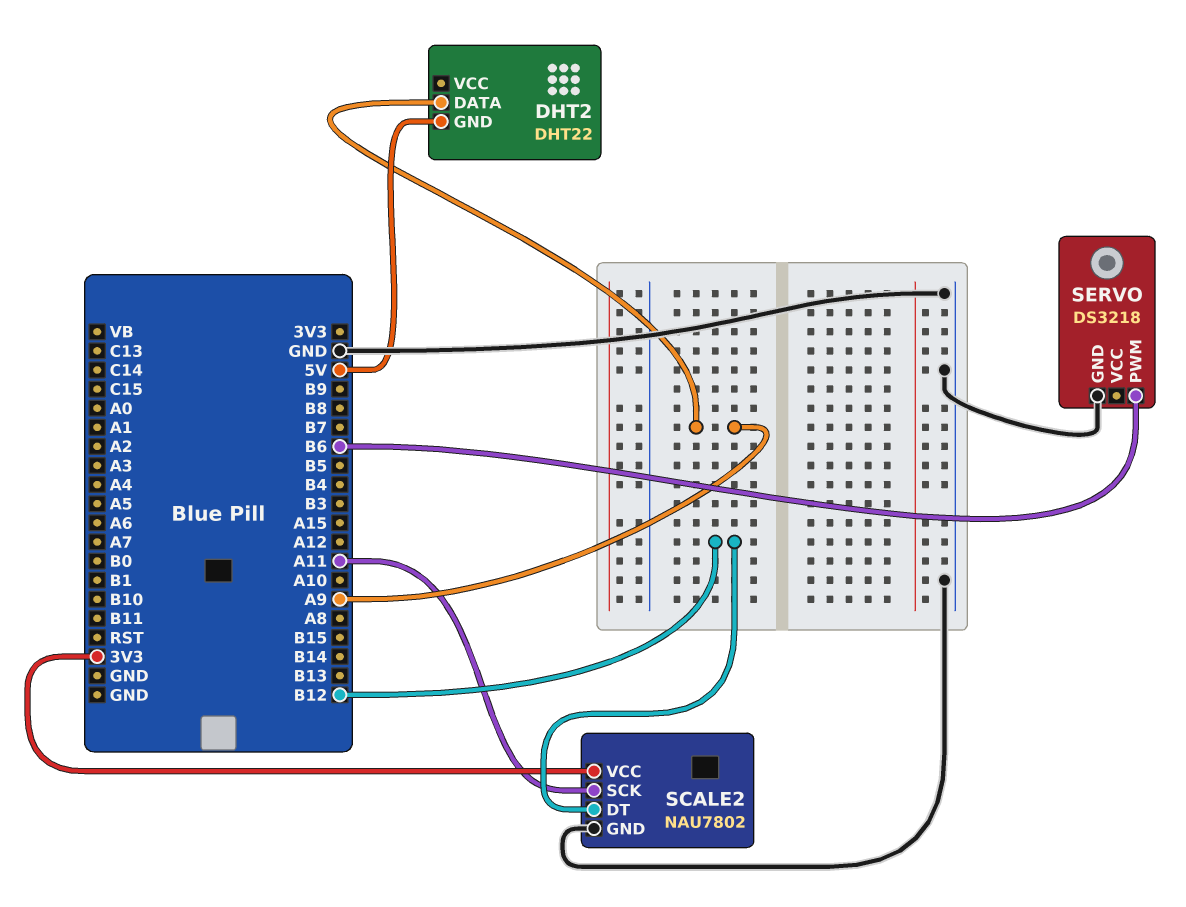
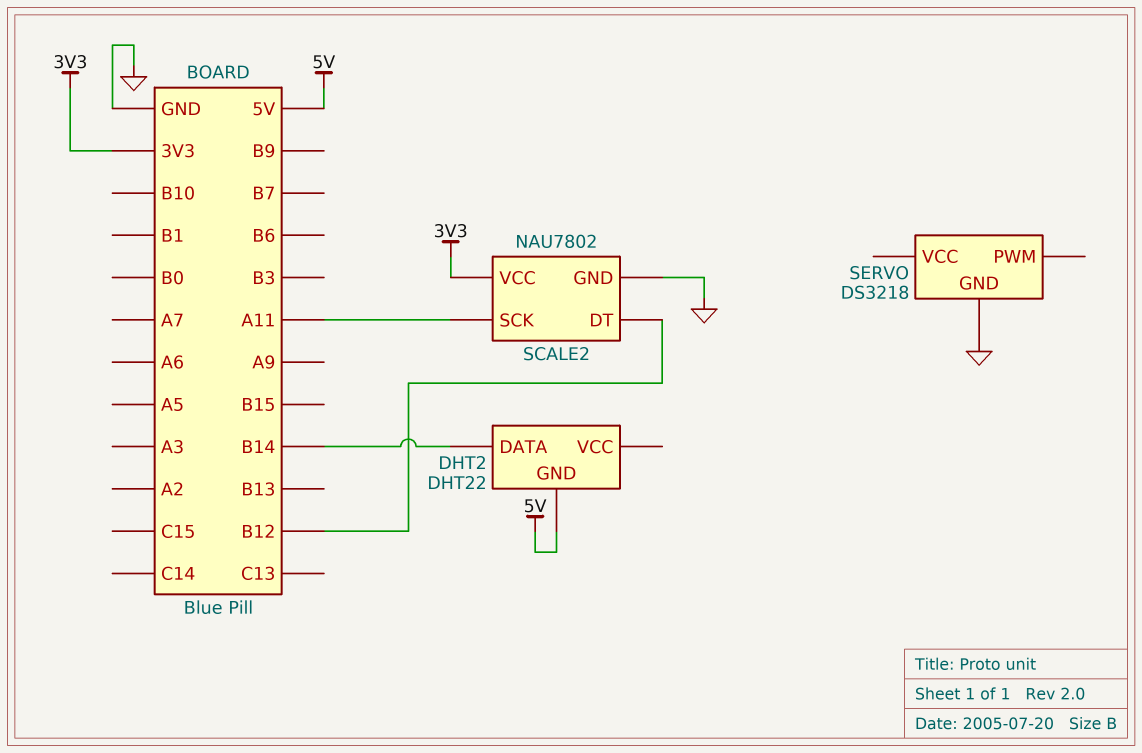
DHT2 pin DATA: A9 -> B14
SERVO pin PWM: B6 -> none

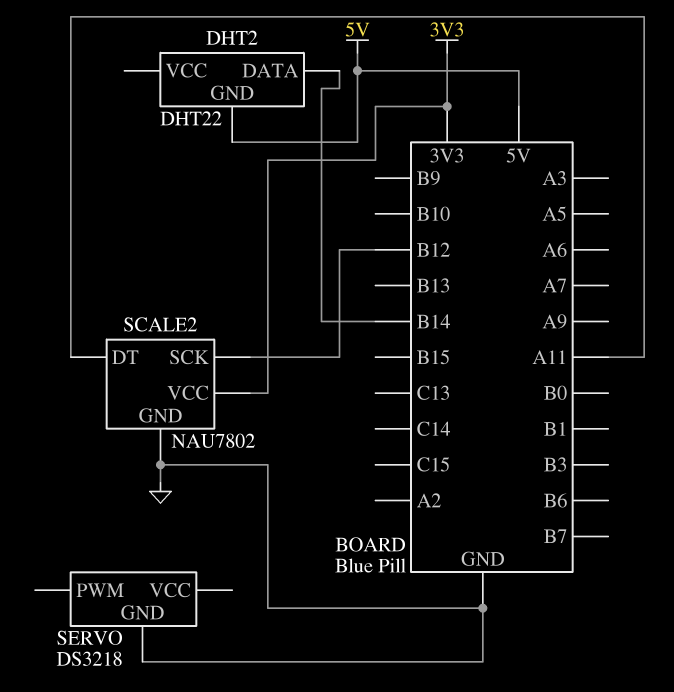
SCALE2 pin DT: B12 -> A11
SCALE2 pin SCK: A11 -> B12

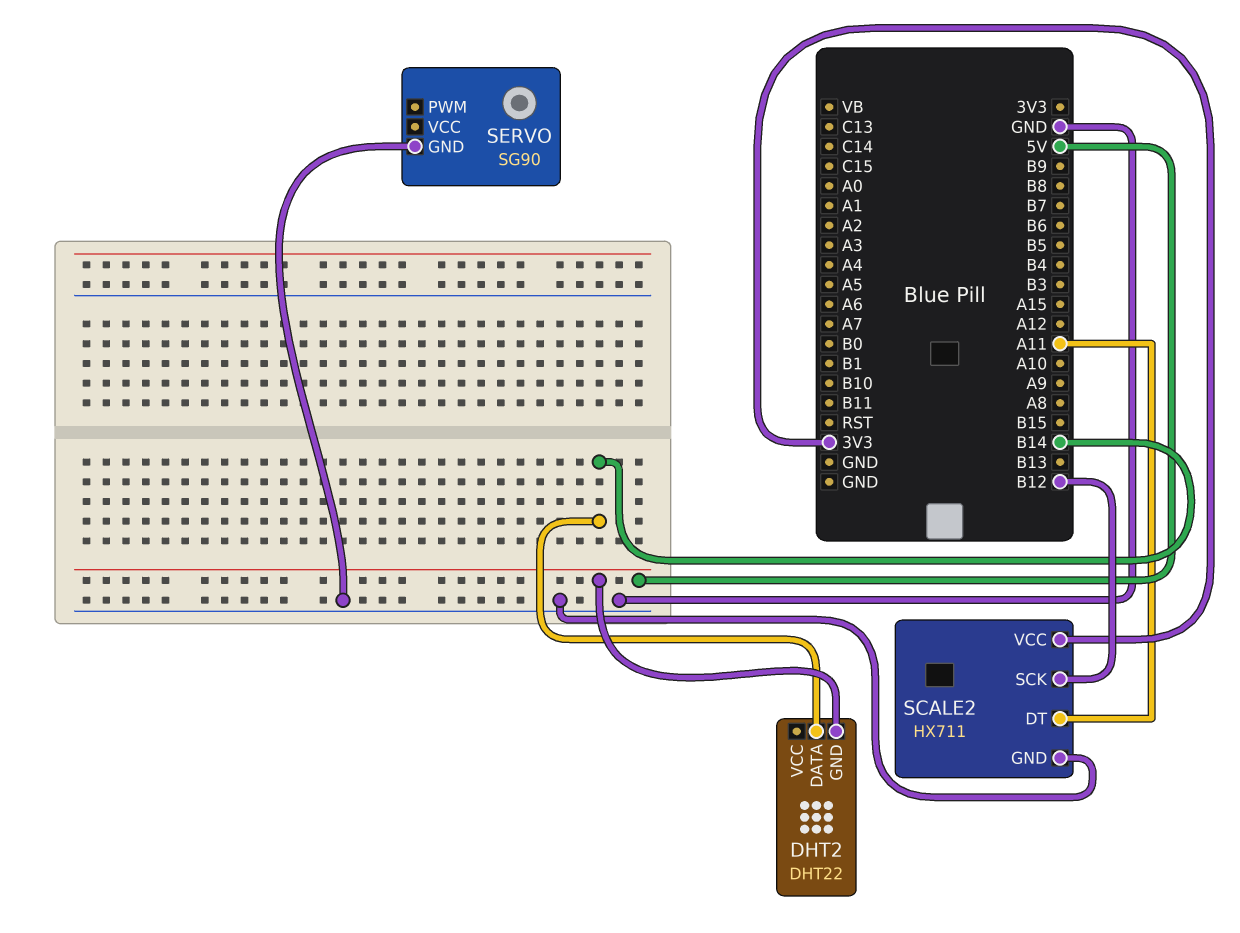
SCALE2: NAU7802 -> HX711
SERVO: DS3218 -> SG90

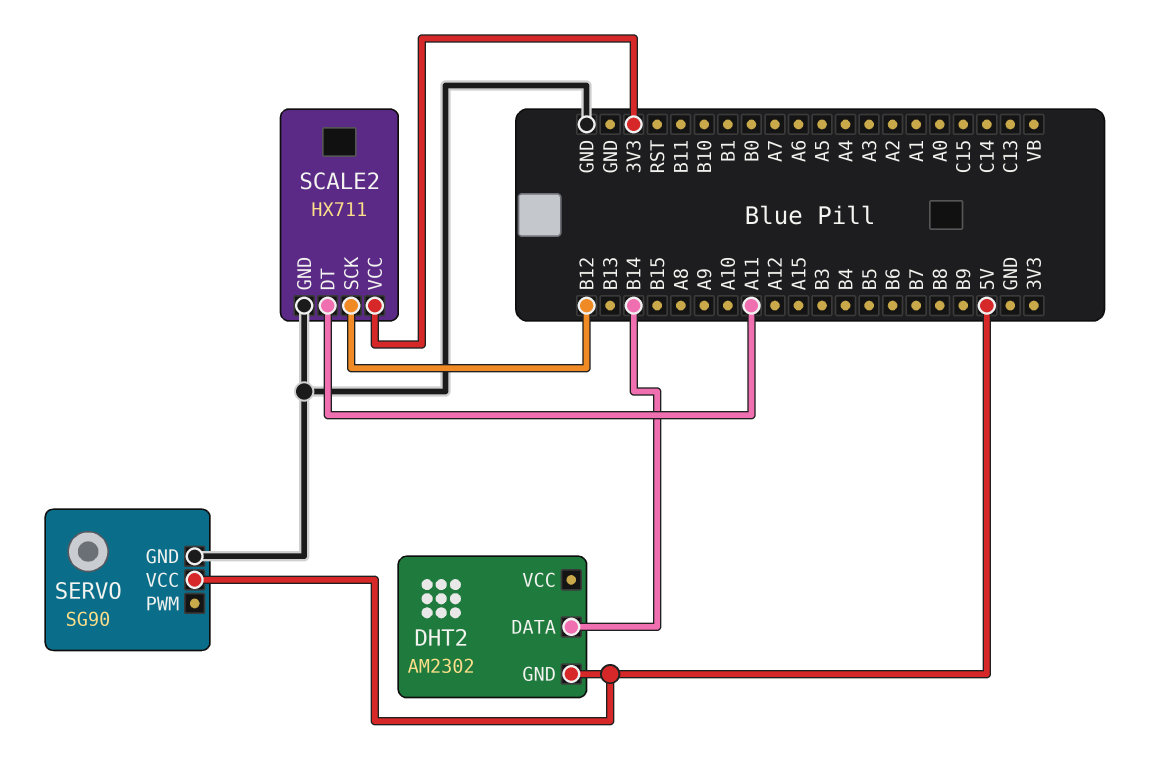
DHT2: DHT22 -> AM2302
SERVO pin VCC: none -> 5V

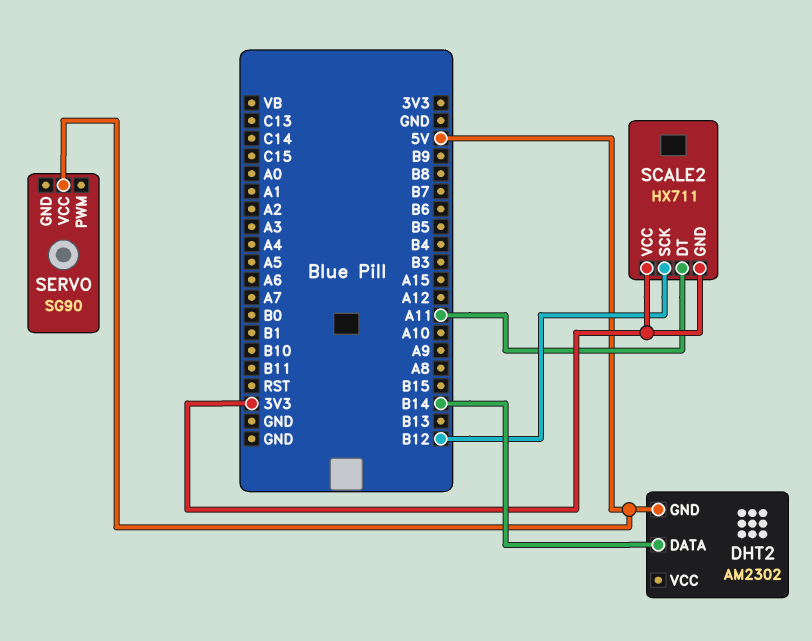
SCALE2 pin GND: GND -> 3V3
SERVO pin GND: GND -> none

